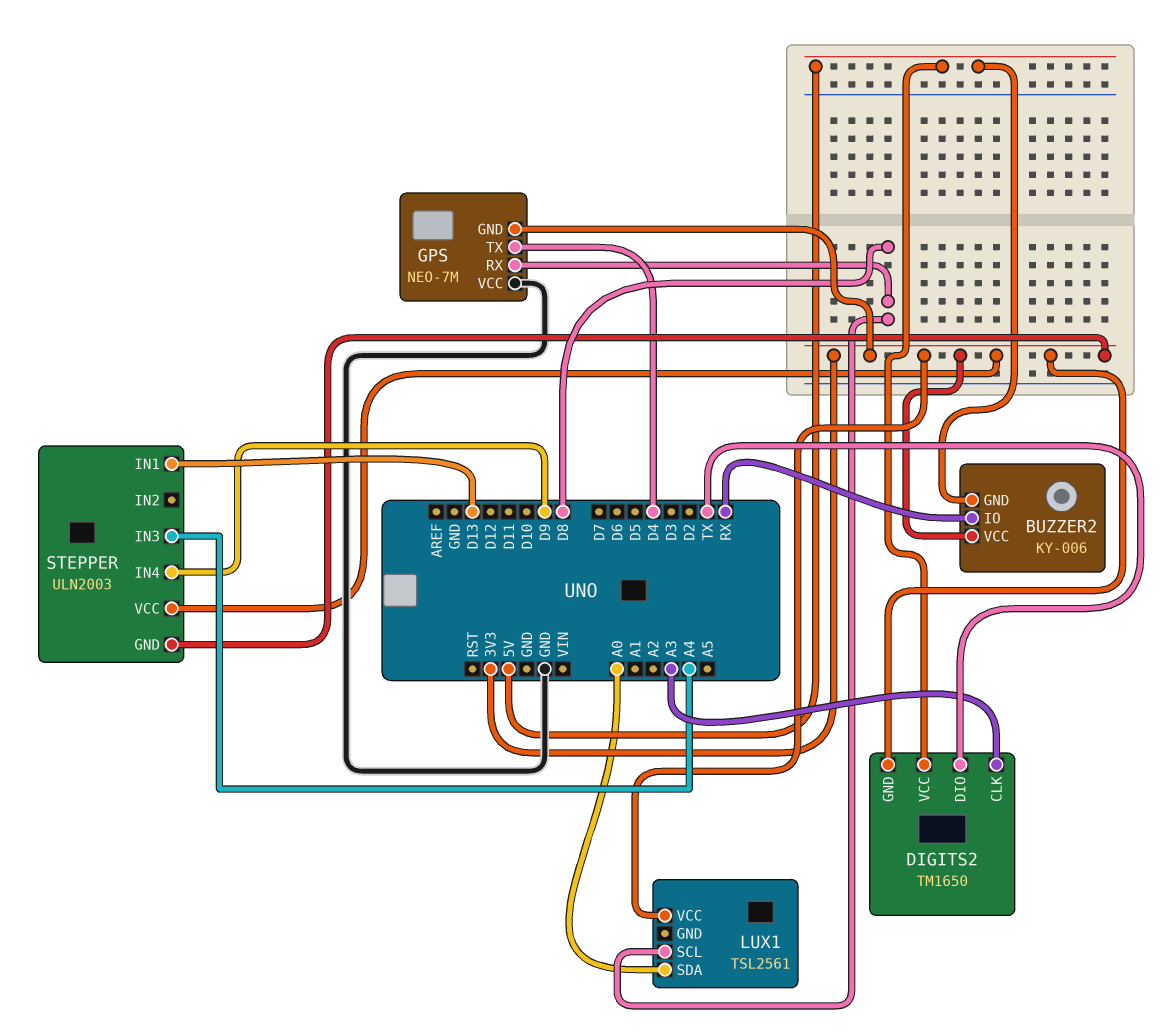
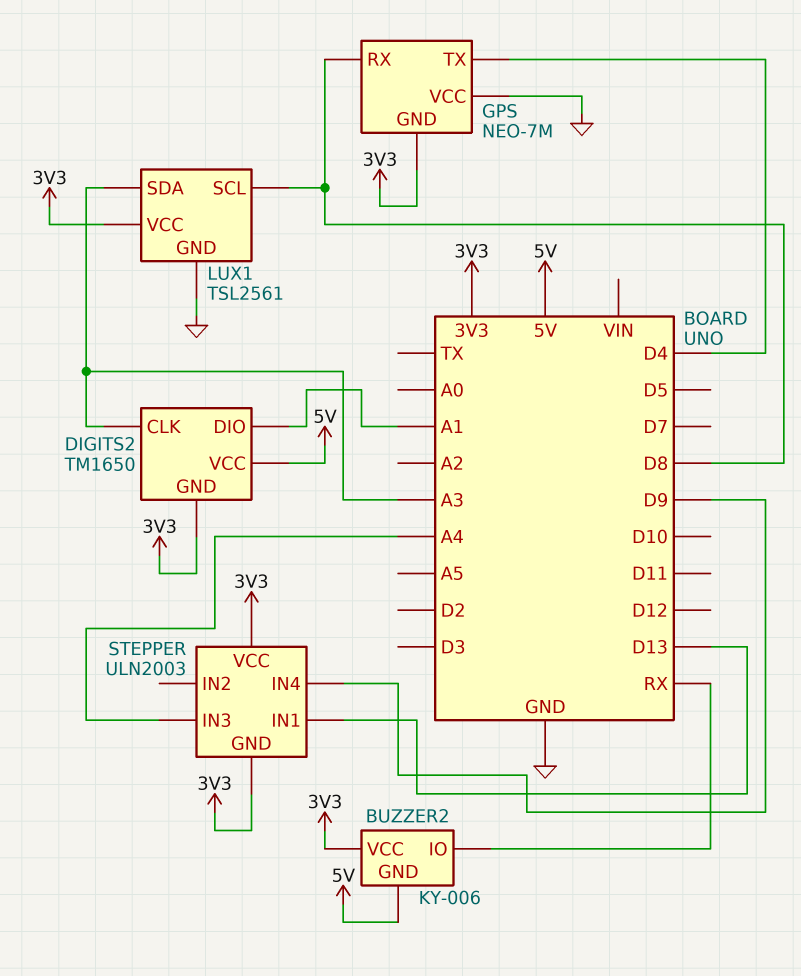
DIGITS2 pin DIO: TX -> A1
LUX1 pin GND: none -> GND
LUX1 pin SDA: A0 -> A3

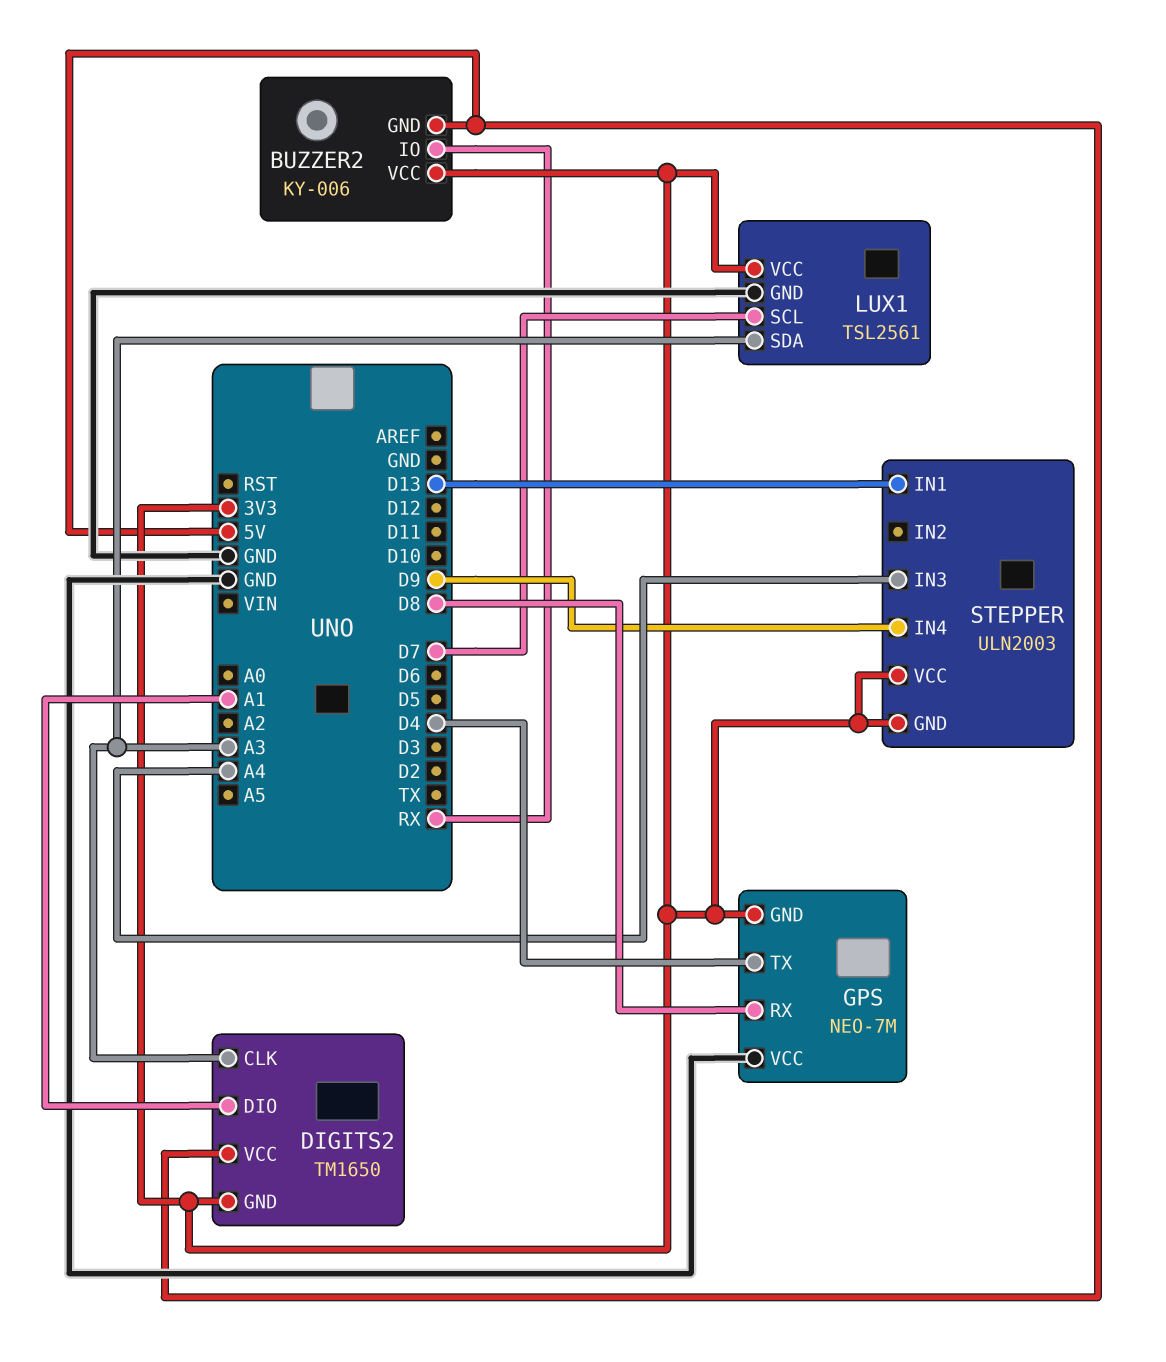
LUX1 pin SCL: D8 -> D7

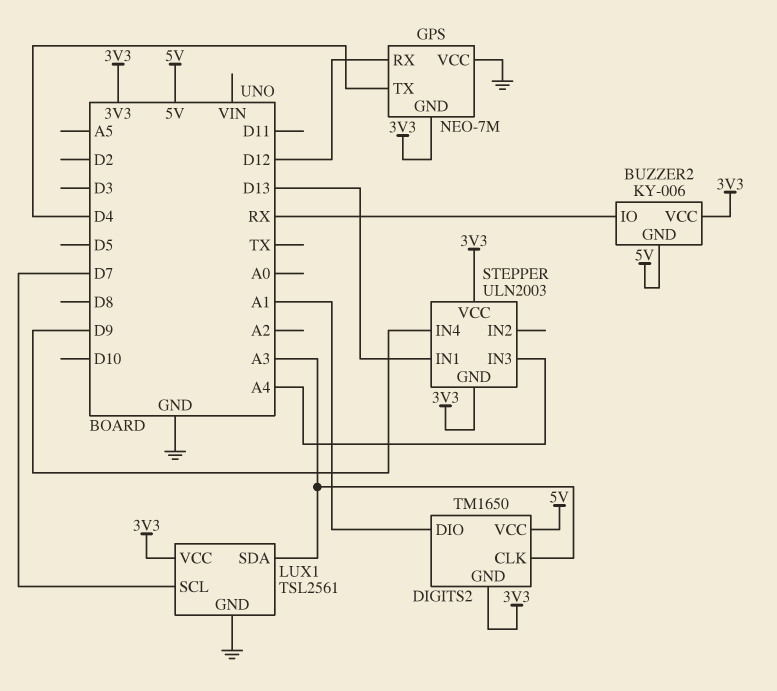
GPS pin RX: D8 -> D12

